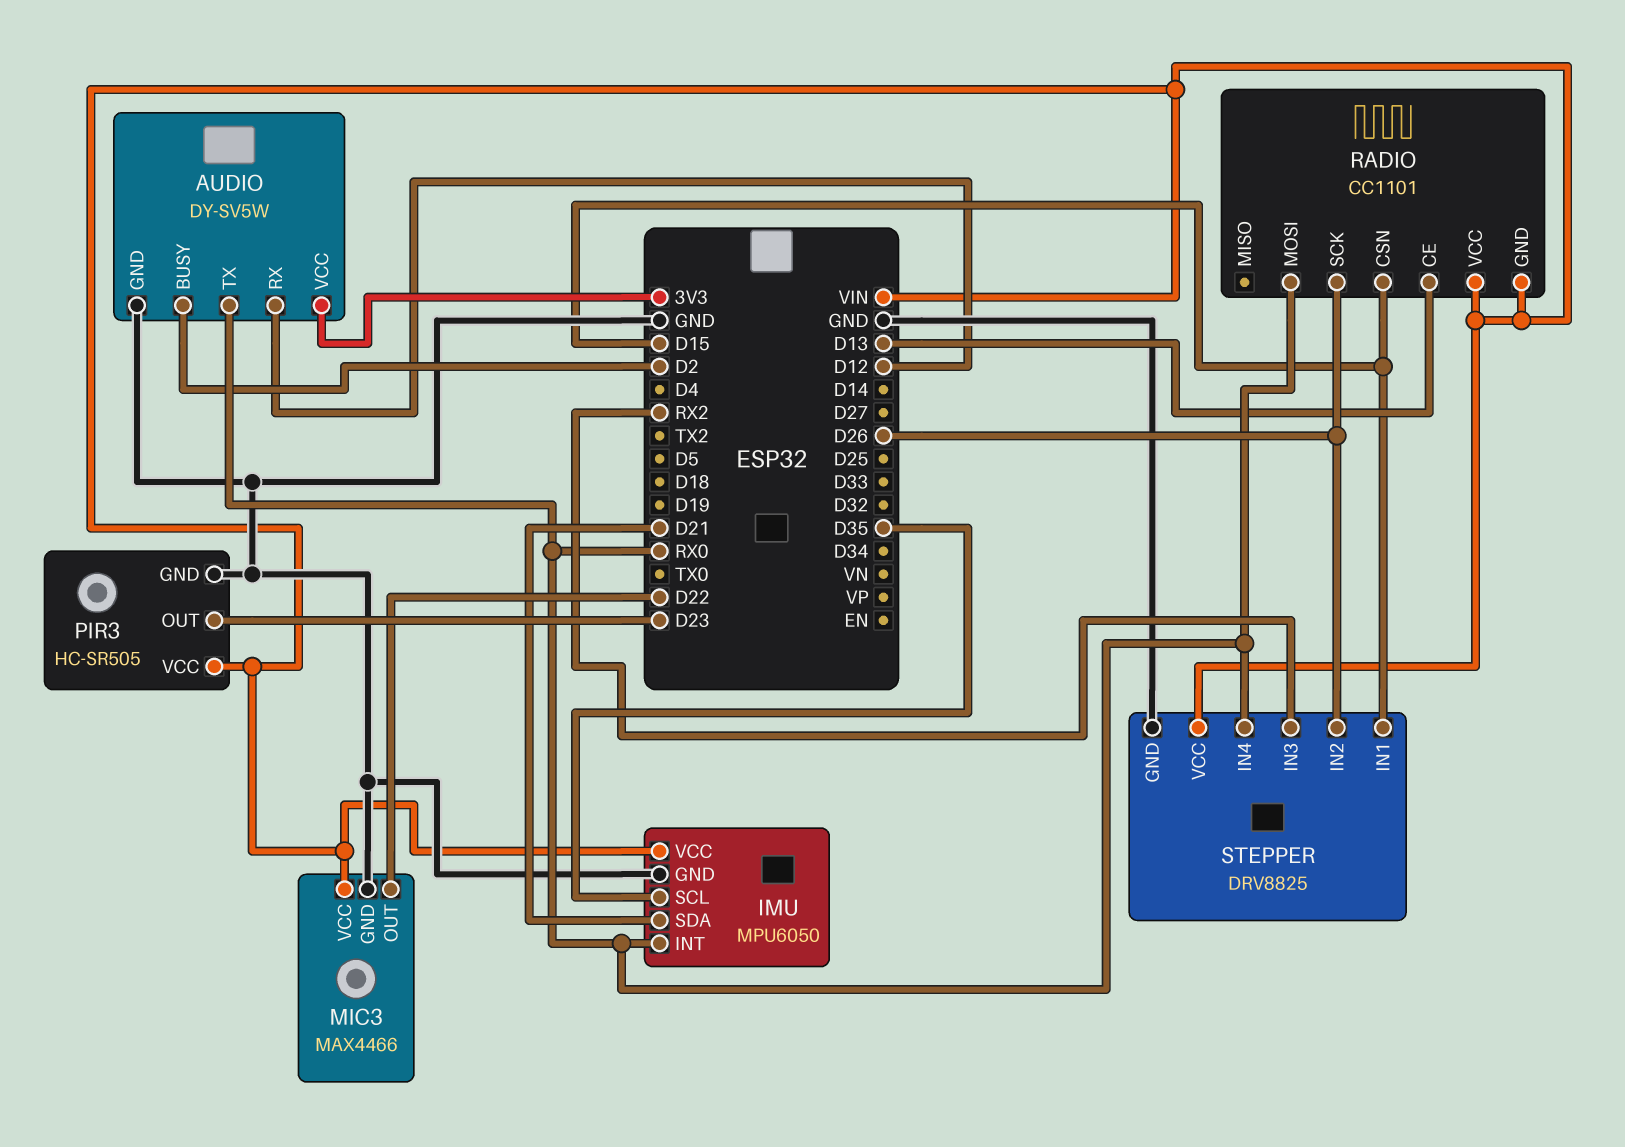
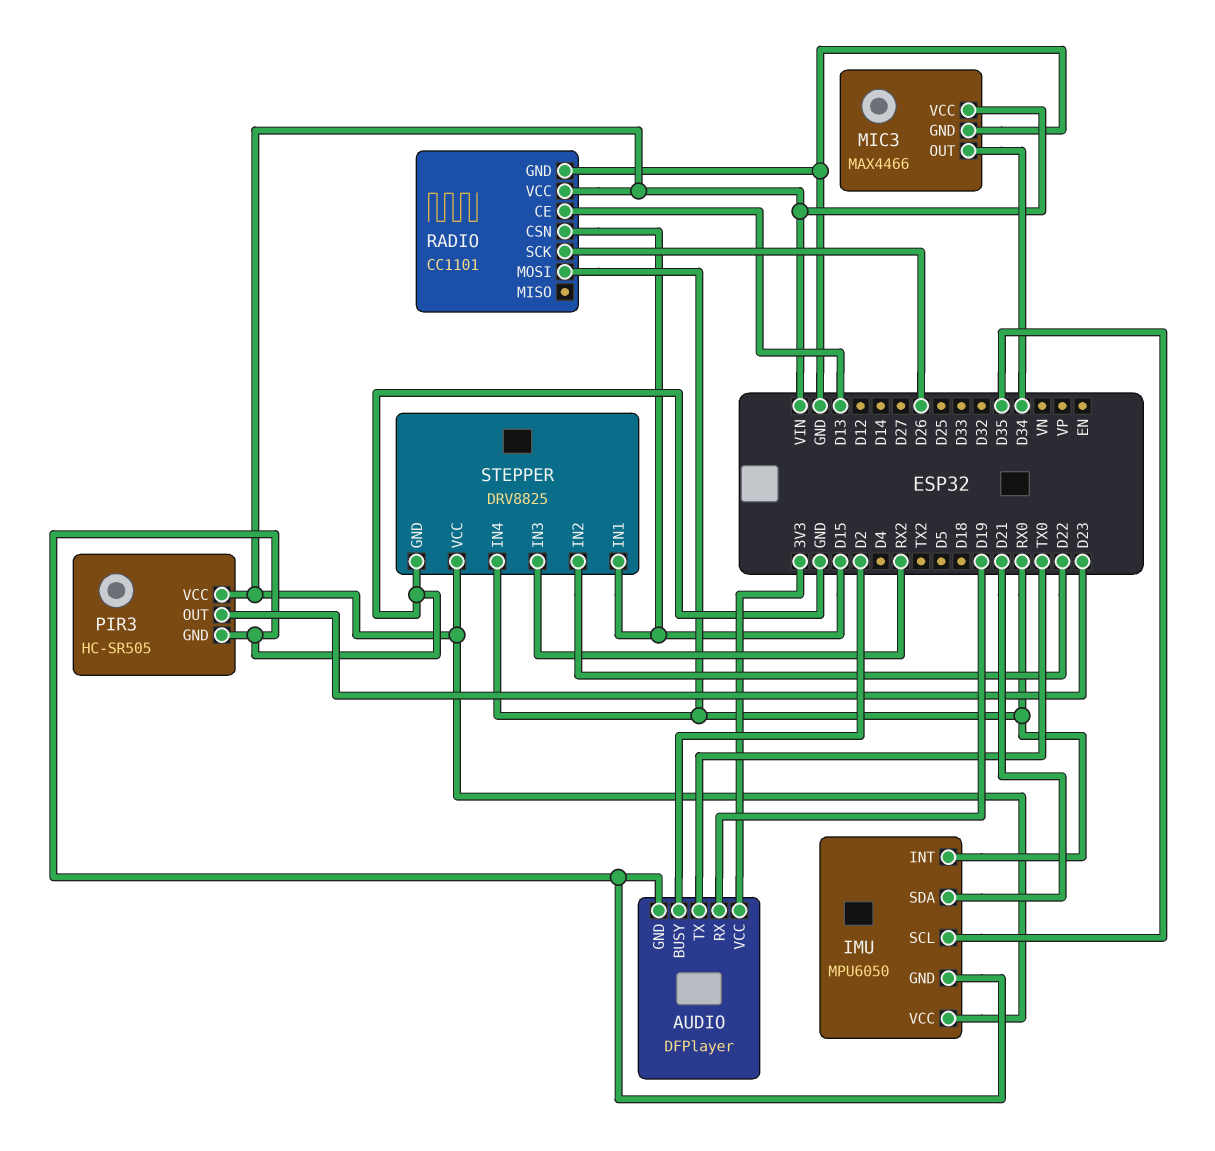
AUDIO: DY-SV5W -> DFPlayer
AUDIO pin RX: D12 -> D19
AUDIO pin TX: RX0 -> TX0
MIC3 pin OUT: D22 -> D34
RADIO pin GND: VIN -> GND
STEPPER pin IN2: D26 -> D22

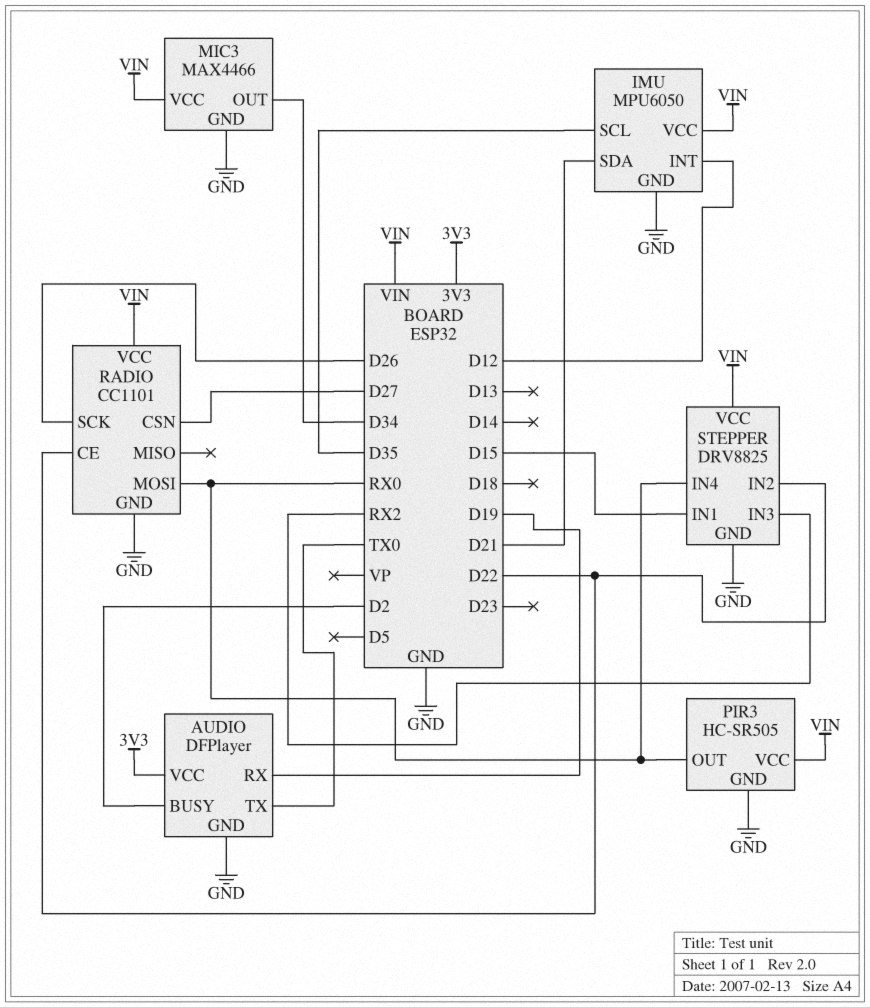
IMU pin INT: RX0 -> D12
PIR3 pin OUT: D23 -> RX0
RADIO pin CE: D13 -> D22
RADIO pin CSN: D15 -> D27

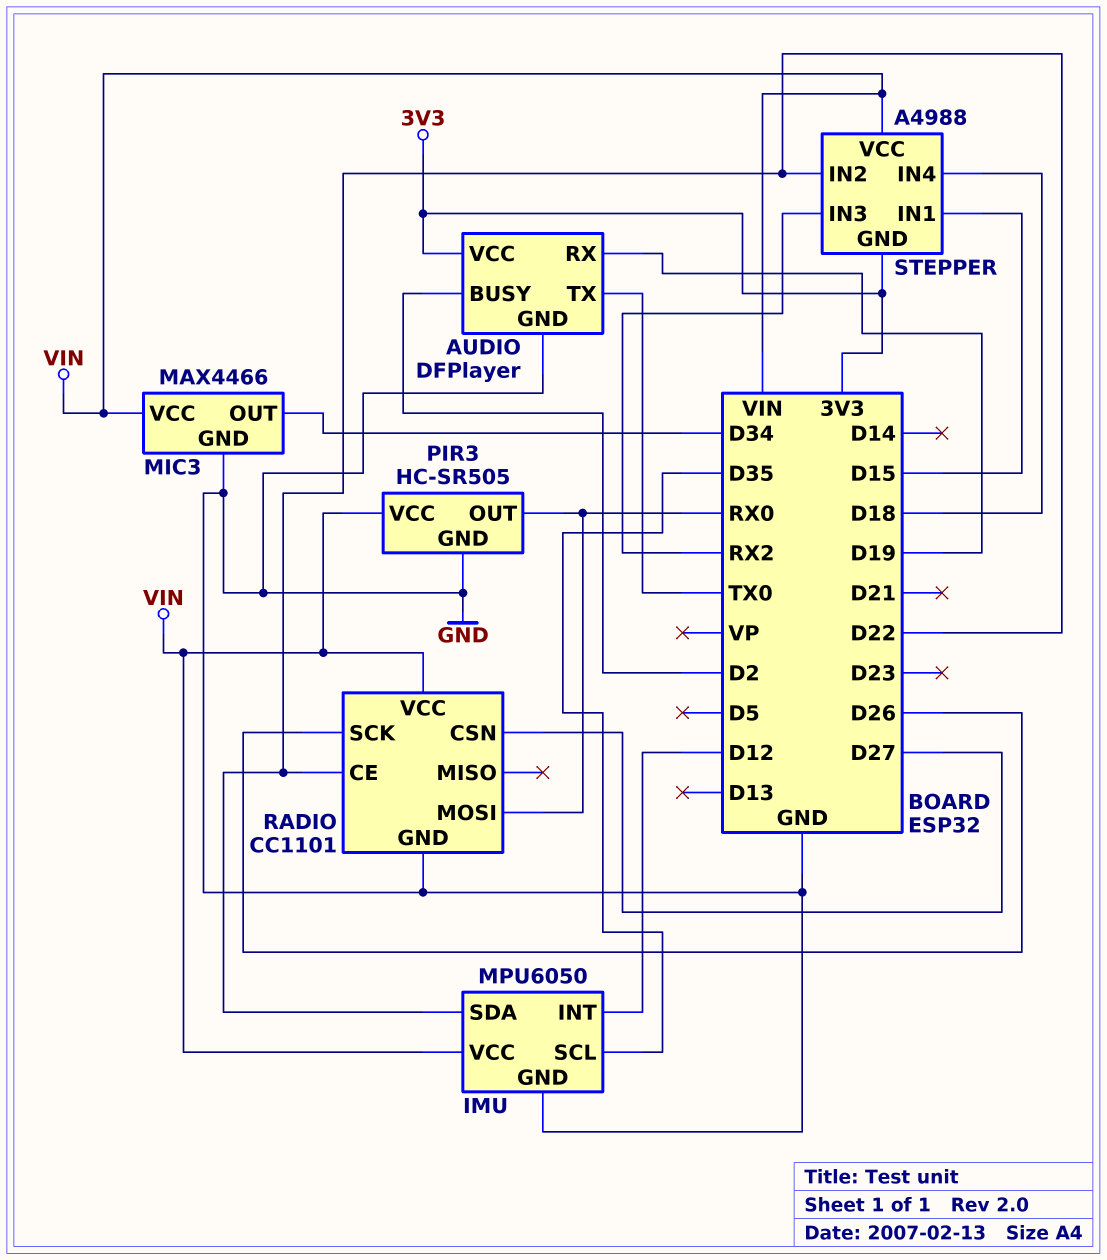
IMU pin SDA: D21 -> D22
STEPPER: DRV8825 -> A4988
STEPPER pin GND: GND -> 3V3
STEPPER pin IN4: RX0 -> D18

